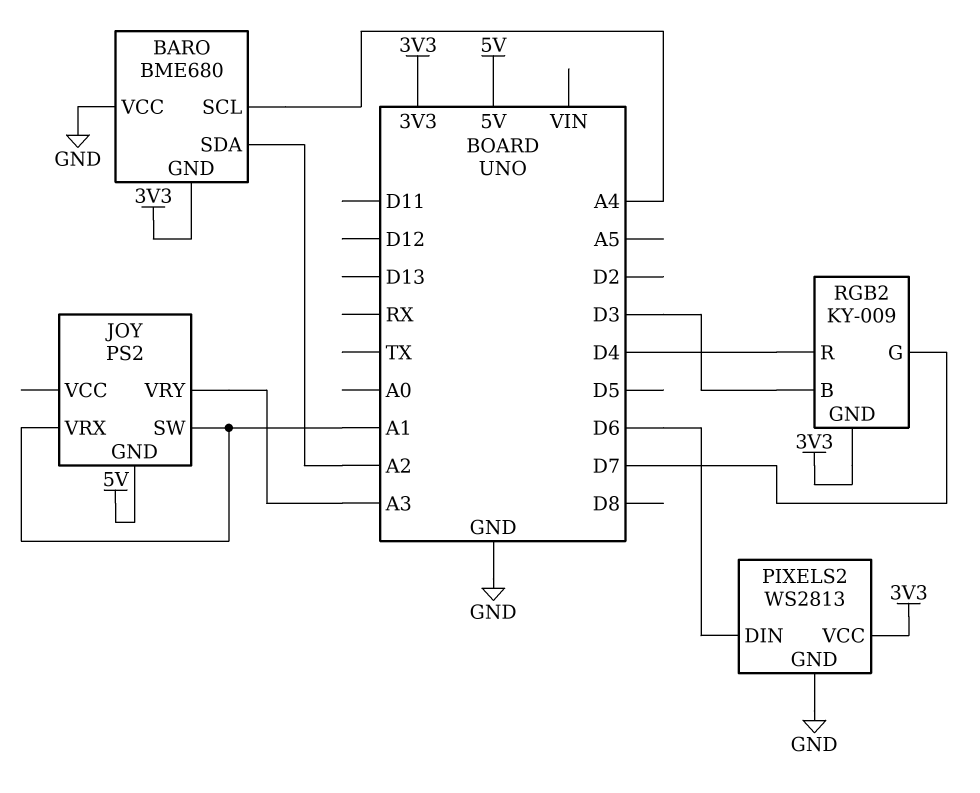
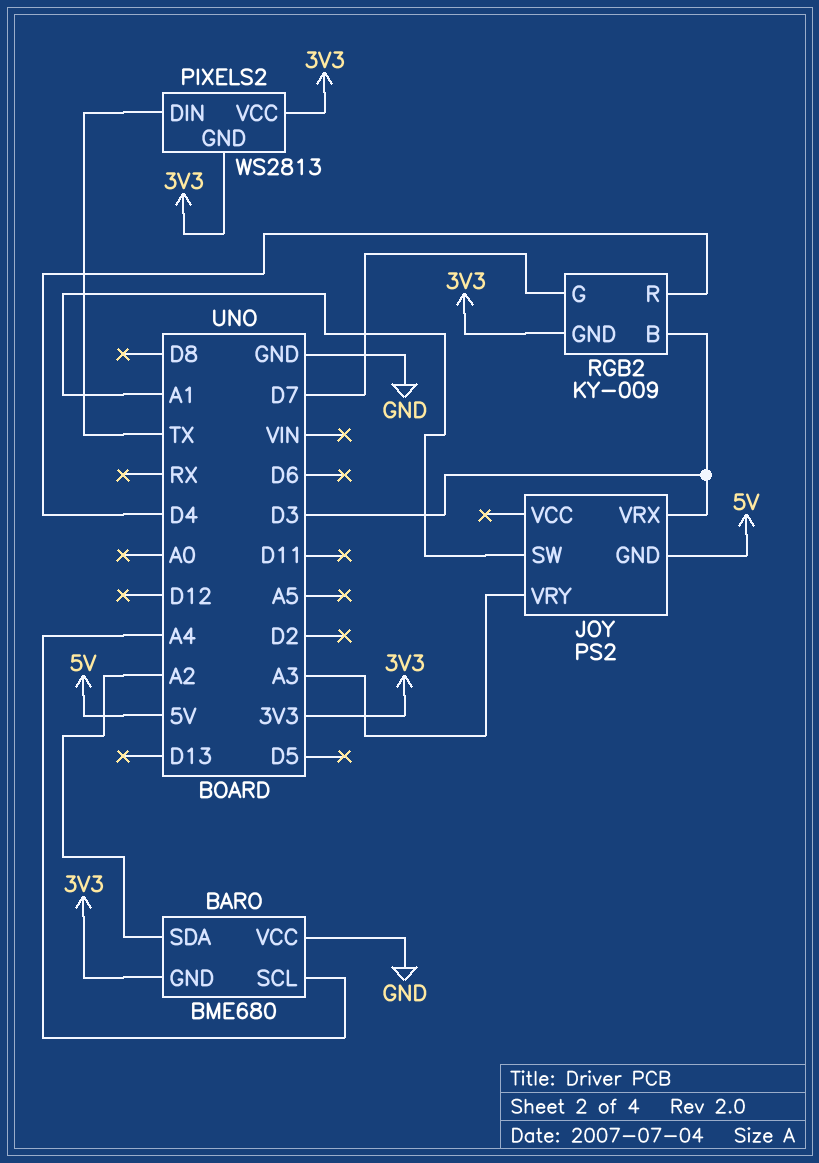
JOY pin VRX: A1 -> D3
PIXELS2 pin DIN: D6 -> TX
PIXELS2 pin GND: GND -> 3V3

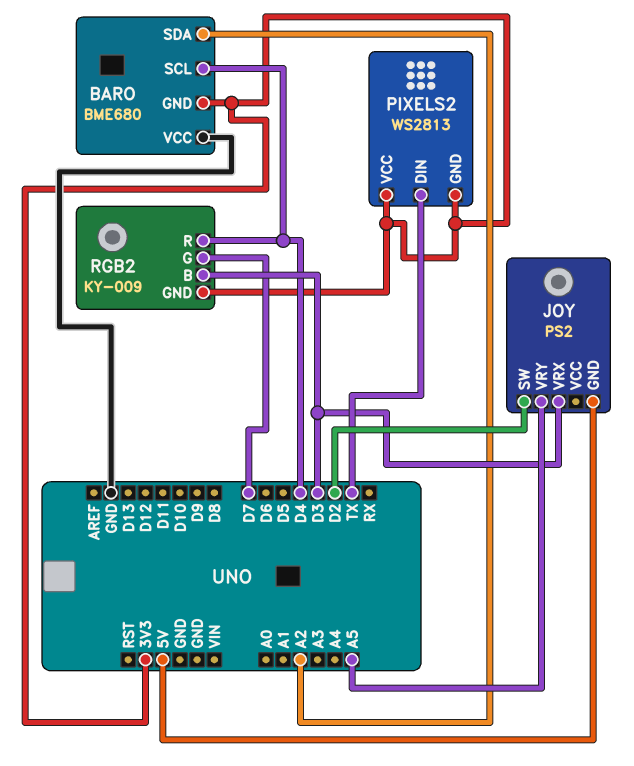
BARO pin SCL: A4 -> D4
JOY pin SW: A1 -> D2
JOY pin VRY: A3 -> A5

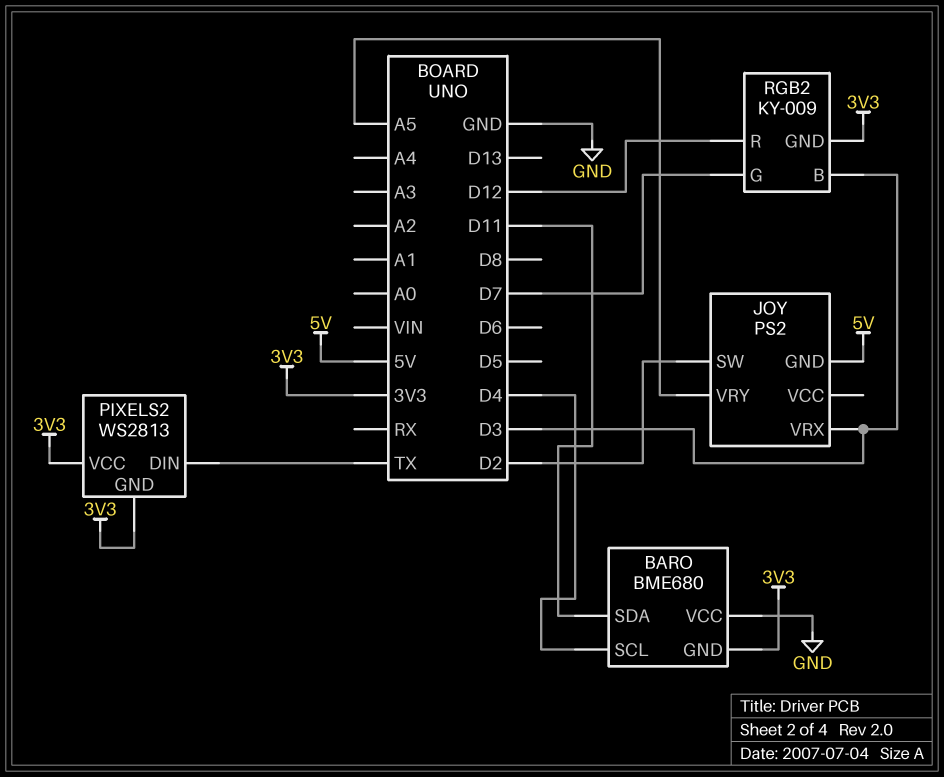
BARO pin SDA: A2 -> D11
RGB2 pin R: D4 -> D12

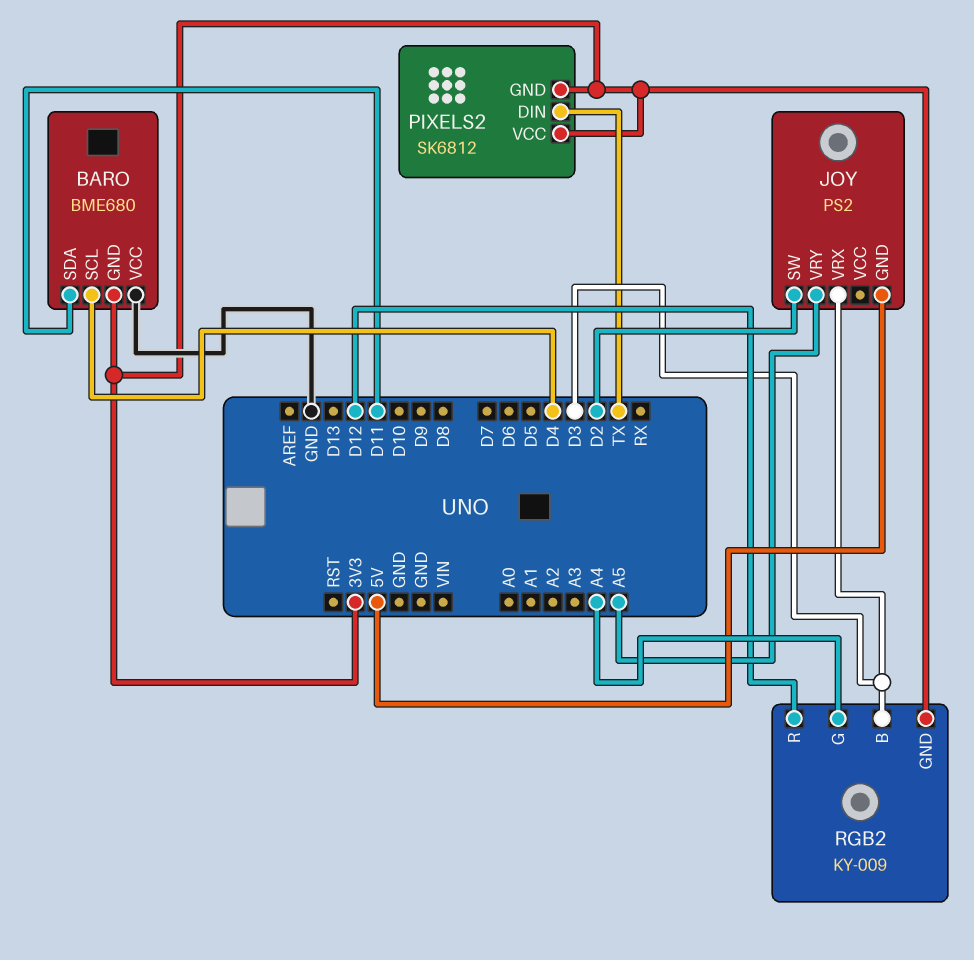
PIXELS2: WS2813 -> SK6812
RGB2 pin G: D7 -> A4

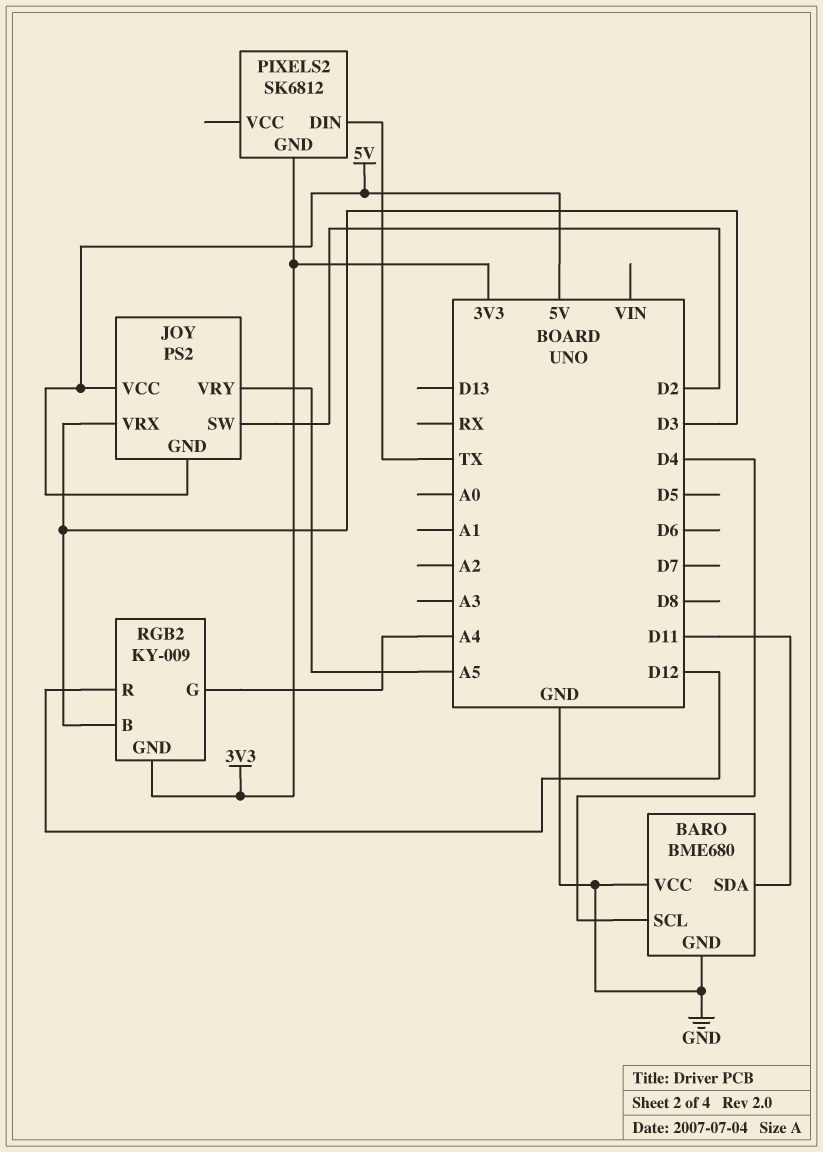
BARO pin GND: 3V3 -> GND
JOY pin VCC: none -> 5V
PIXELS2 pin VCC: 3V3 -> none

